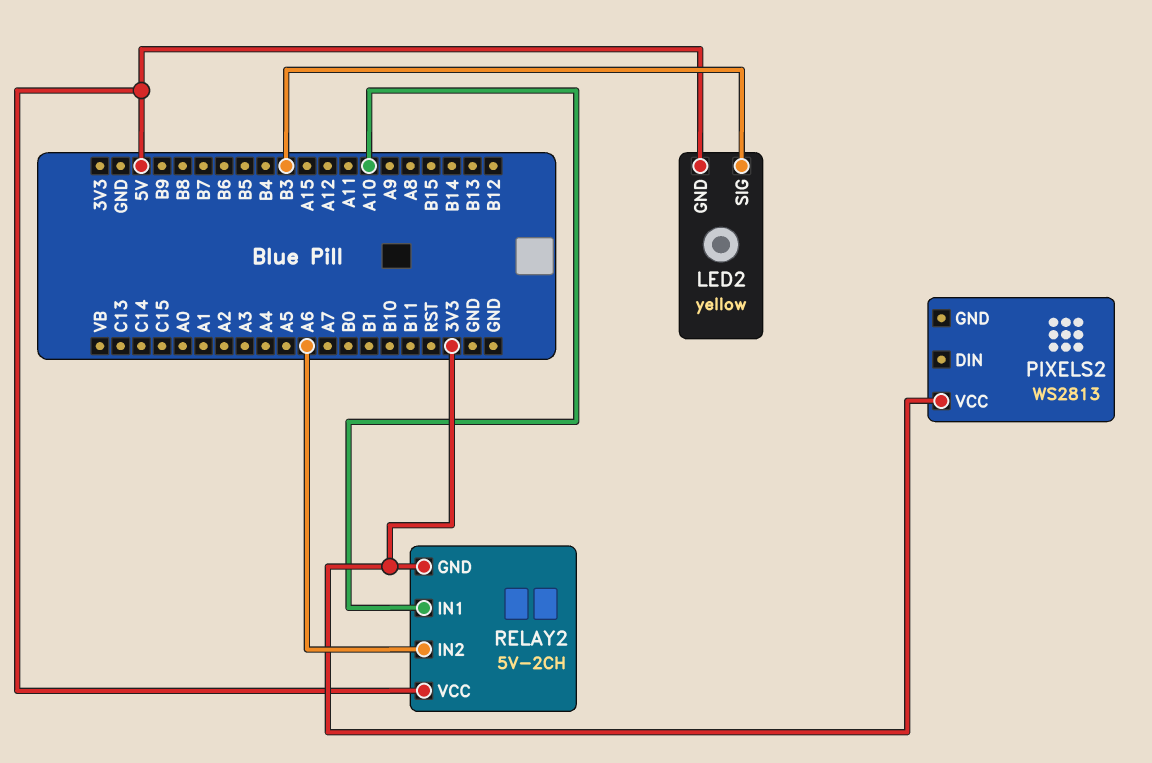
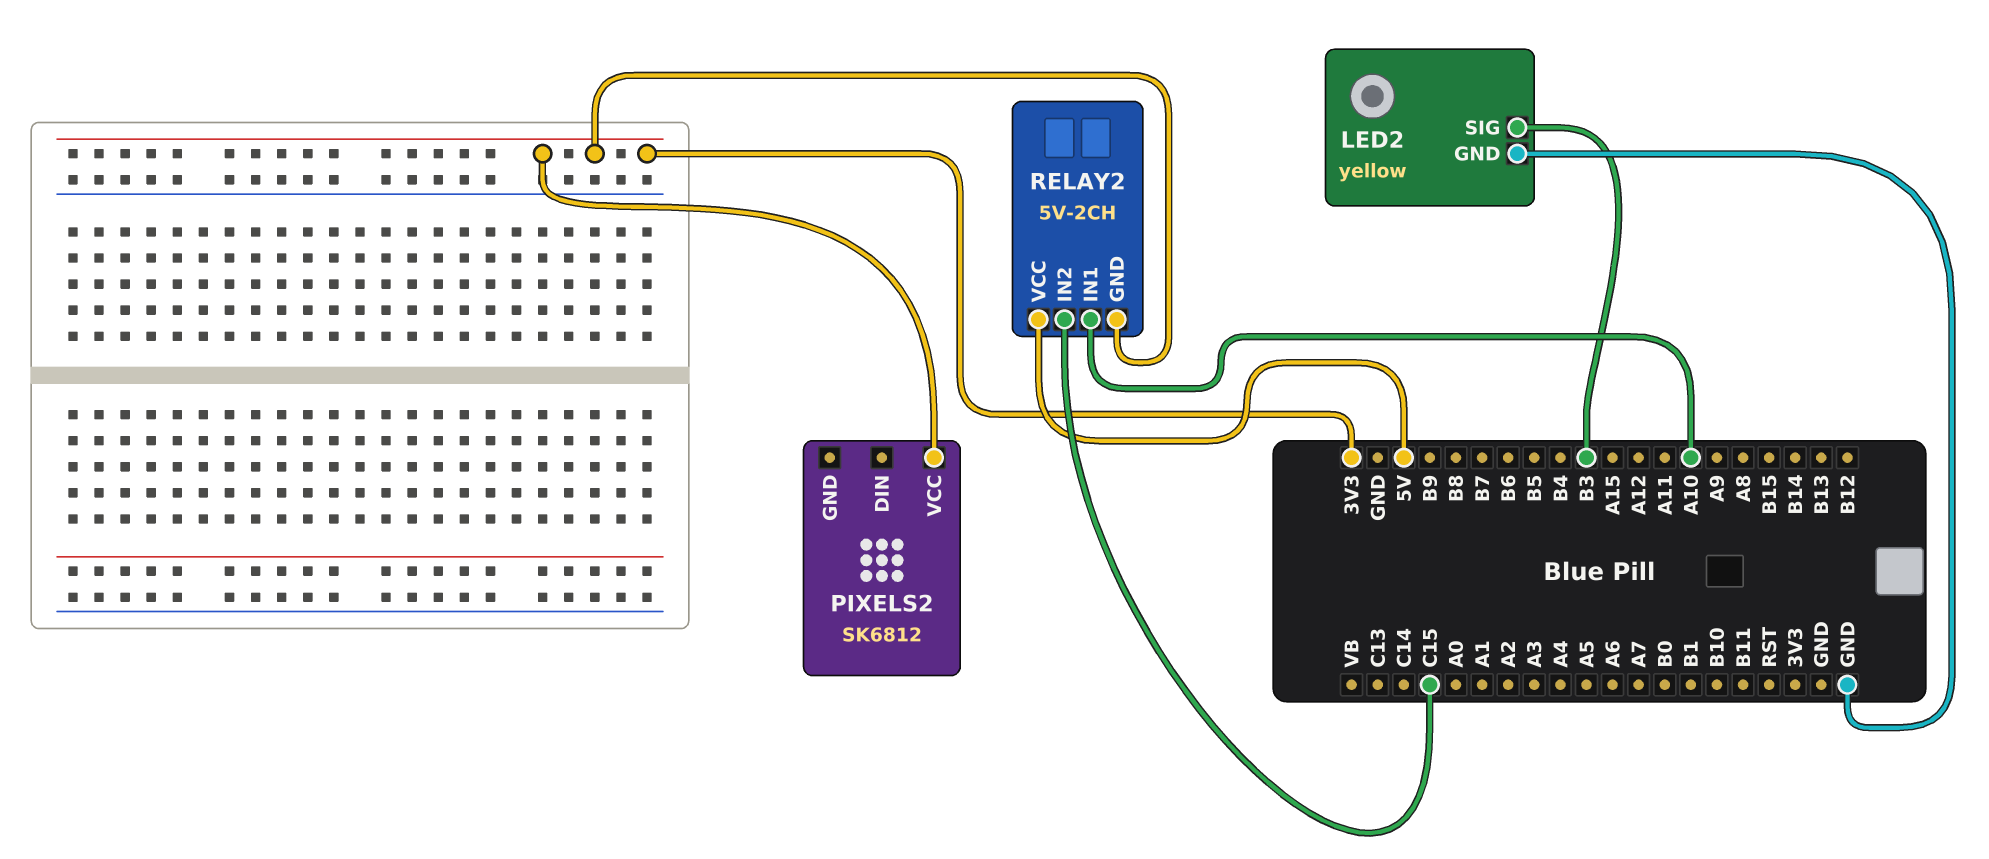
LED2 pin GND: 5V -> GND
PIXELS2: WS2813 -> SK6812
RELAY2 pin IN2: A6 -> C15

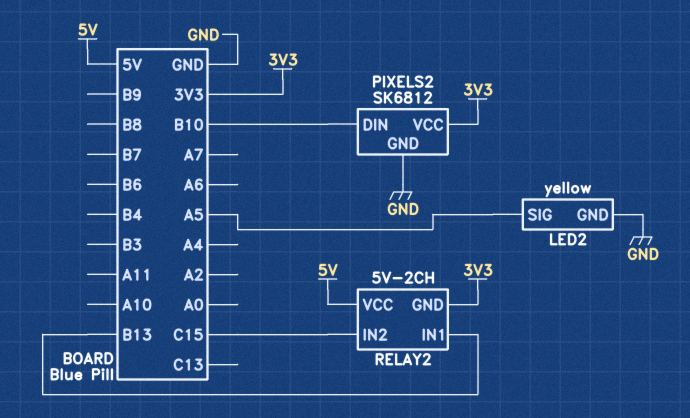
LED2 pin SIG: B3 -> A5
PIXELS2 pin DIN: none -> B10
PIXELS2 pin GND: none -> GND
RELAY2 pin IN1: A10 -> B13

